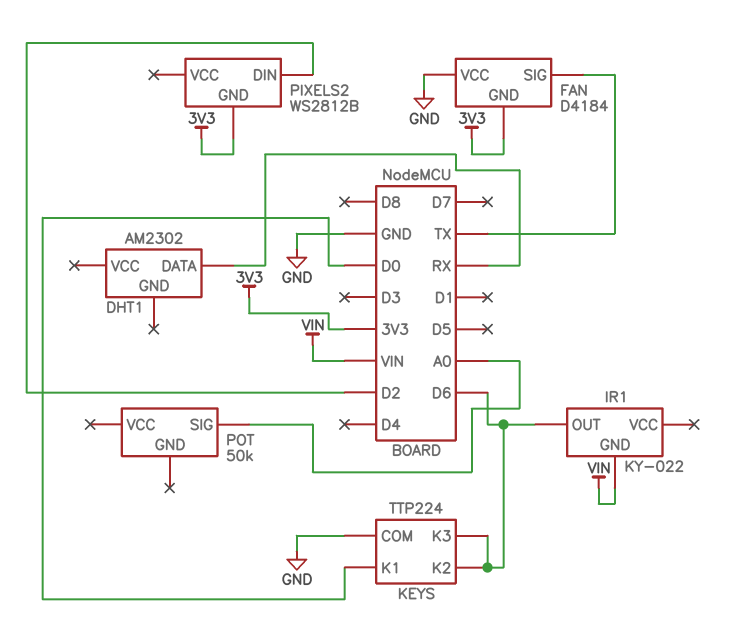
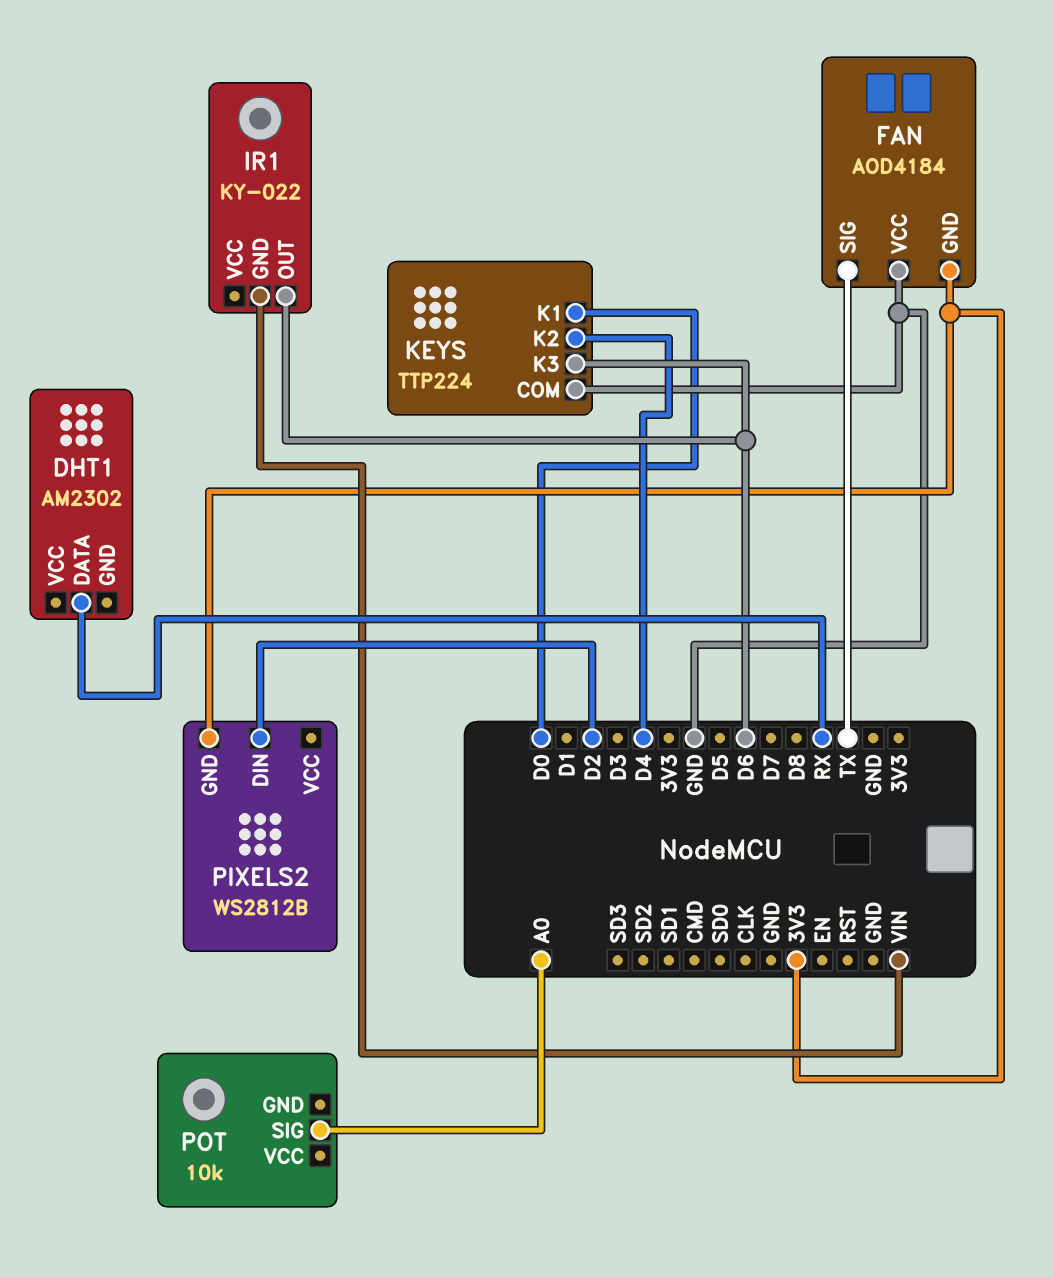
FAN: D4184 -> AOD4184
KEYS pin K2: D6 -> D4
POT: 50k -> 10k

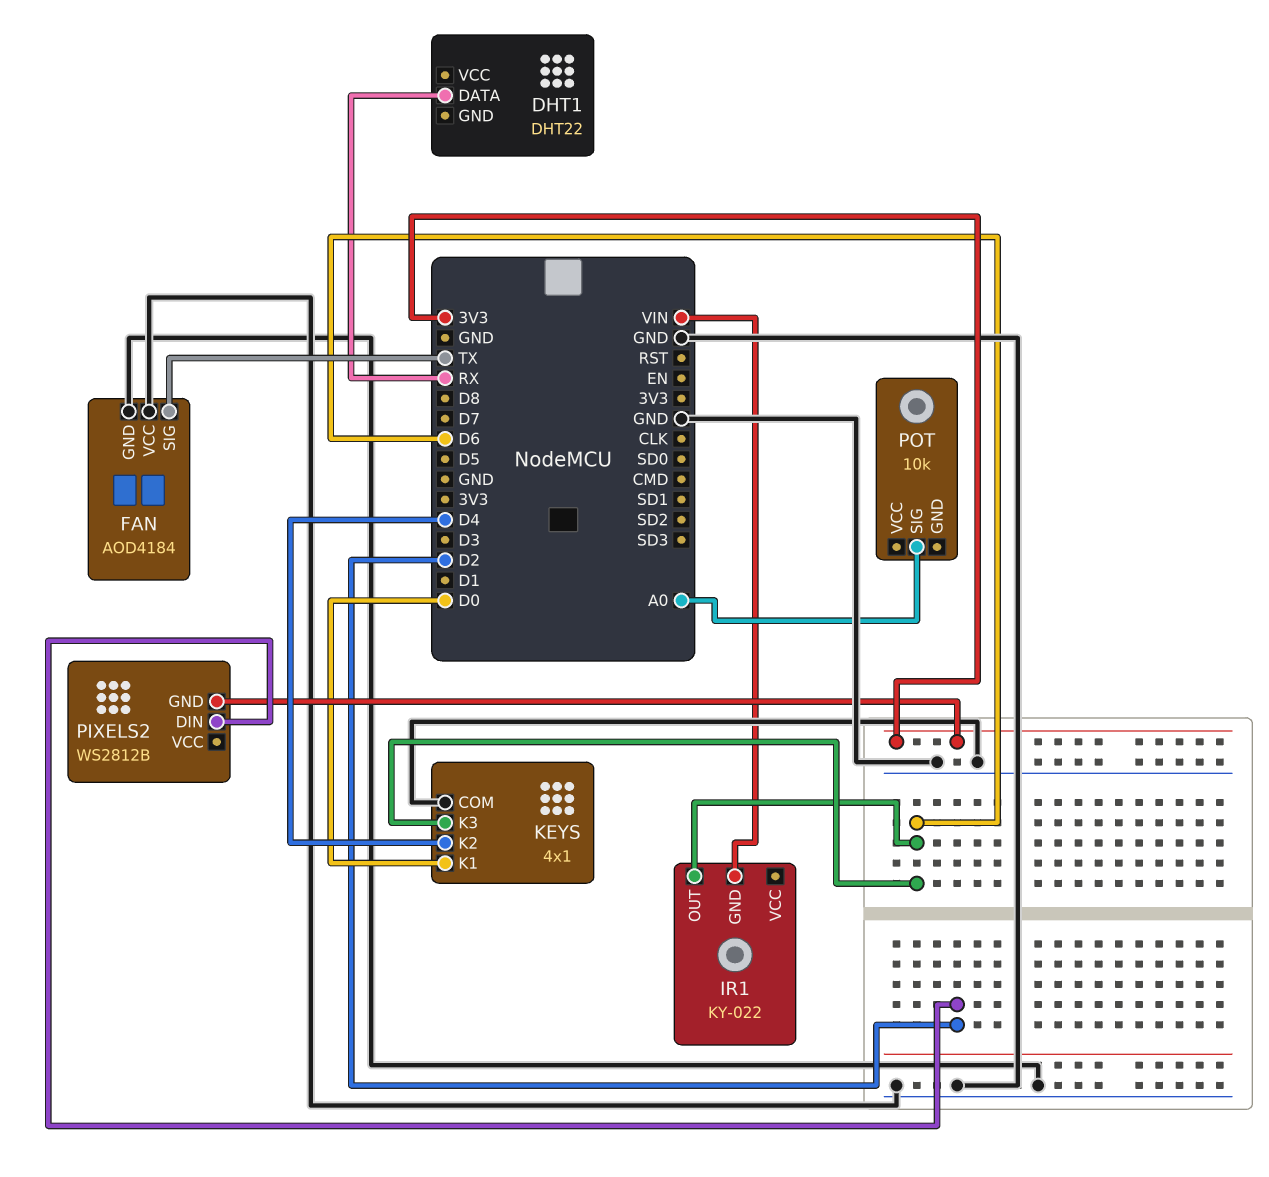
DHT1: AM2302 -> DHT22
FAN pin GND: 3V3 -> GND
KEYS: TTP224 -> 4x1

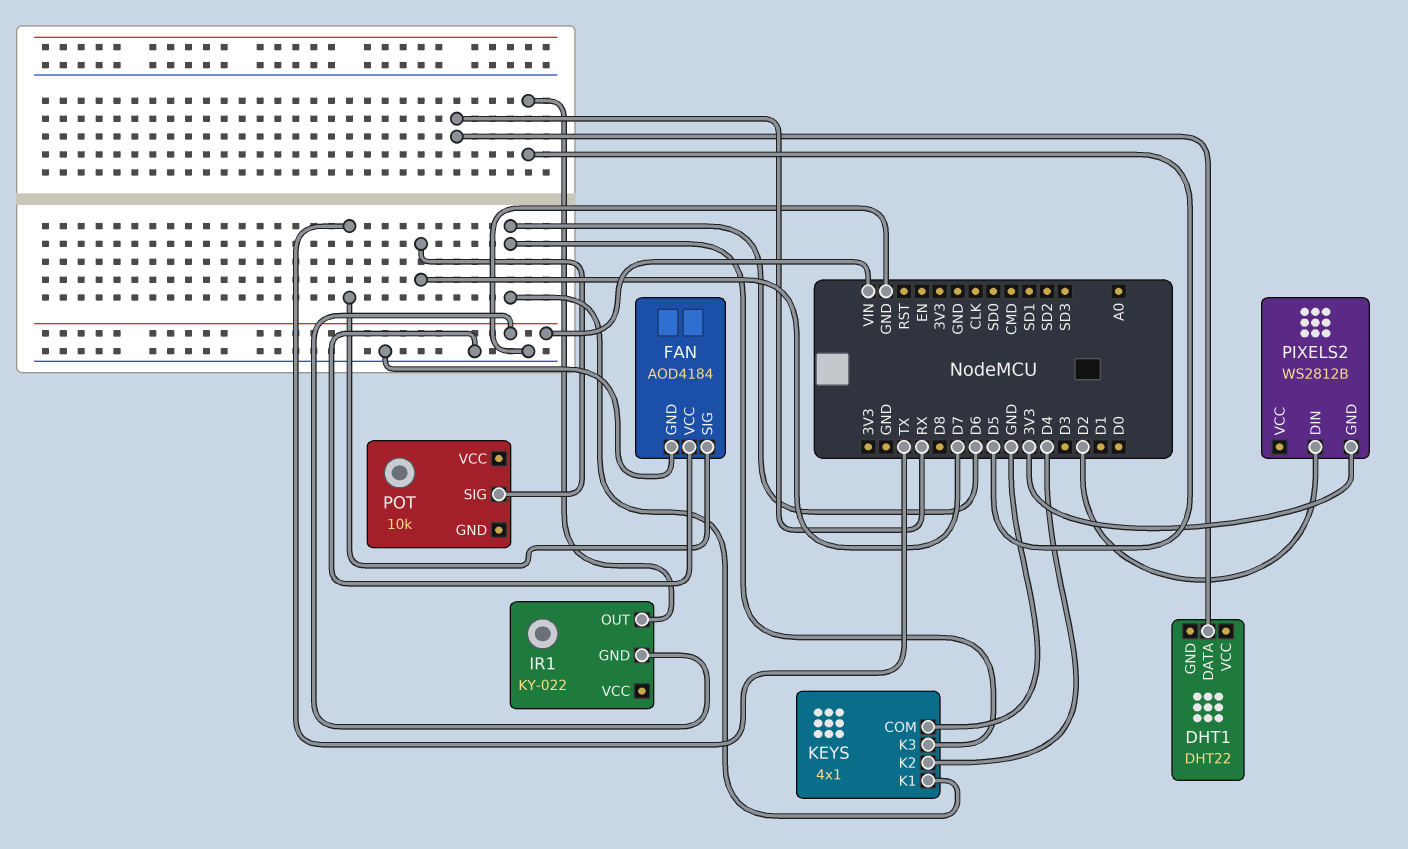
IR1 pin OUT: D6 -> D5
KEYS pin K1: D0 -> D6
POT pin SIG: A0 -> D7

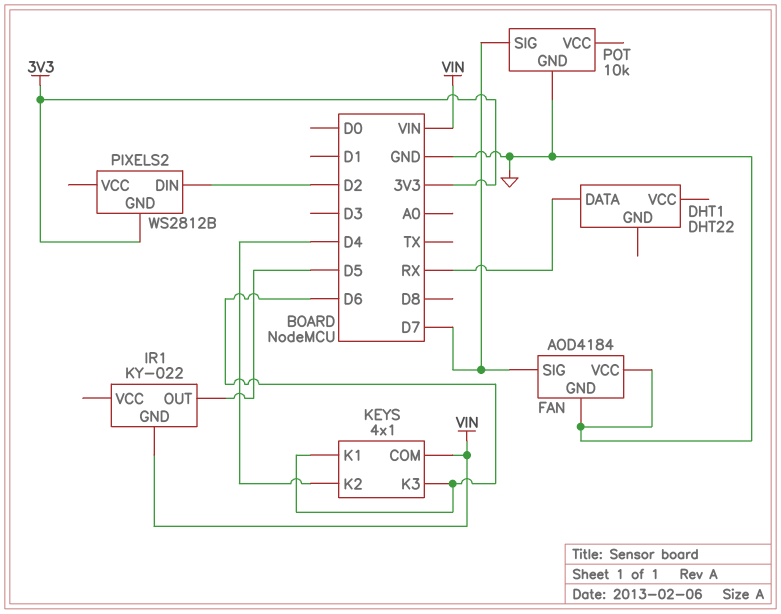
FAN pin SIG: TX -> D7
KEYS pin COM: GND -> VIN
POT pin GND: none -> GND

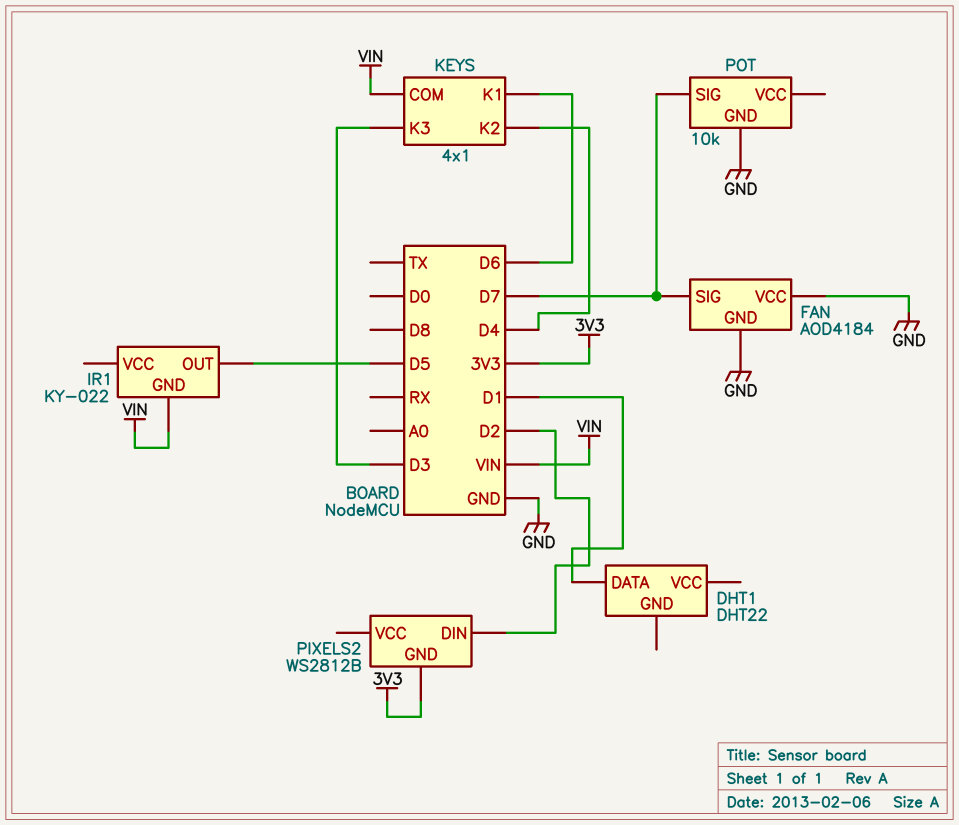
DHT1 pin DATA: RX -> D1
KEYS pin K3: D6 -> D3

